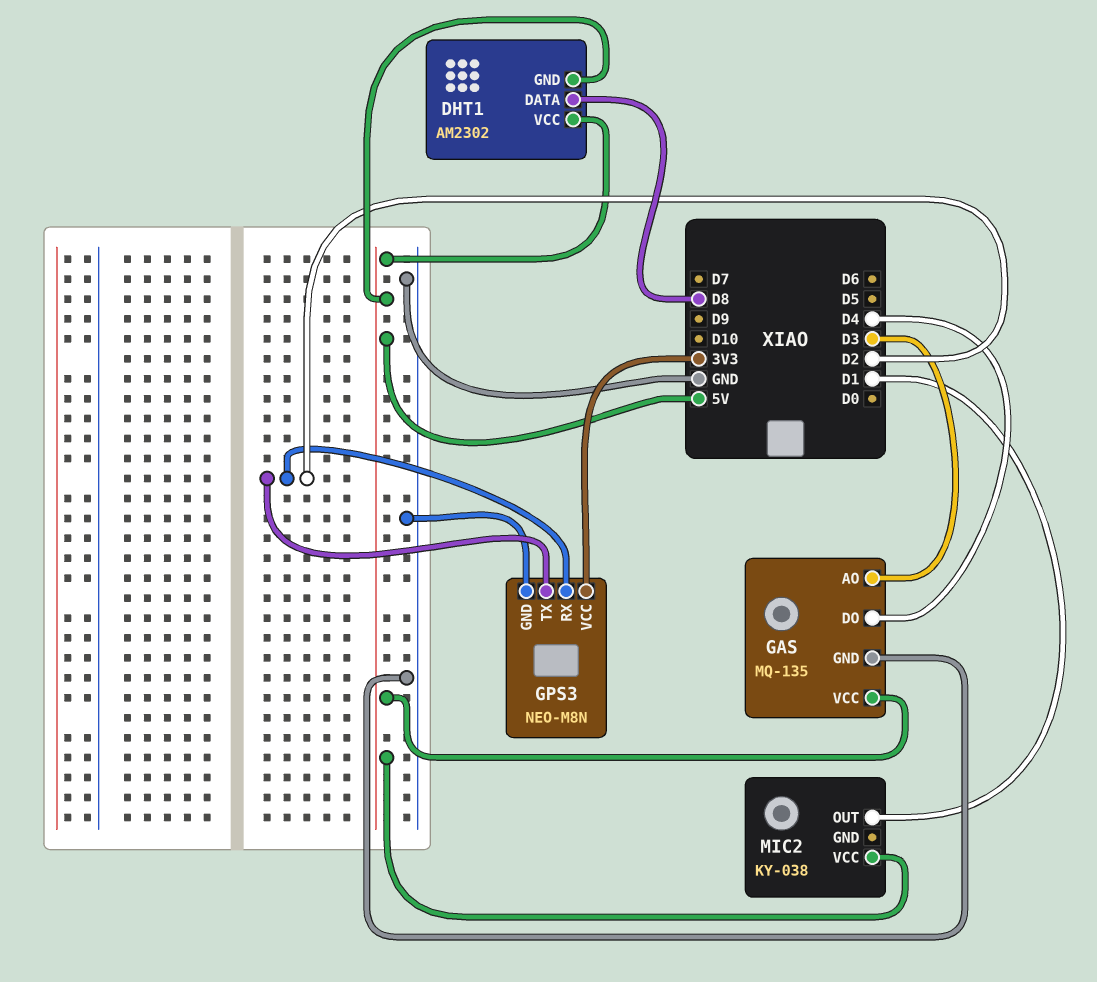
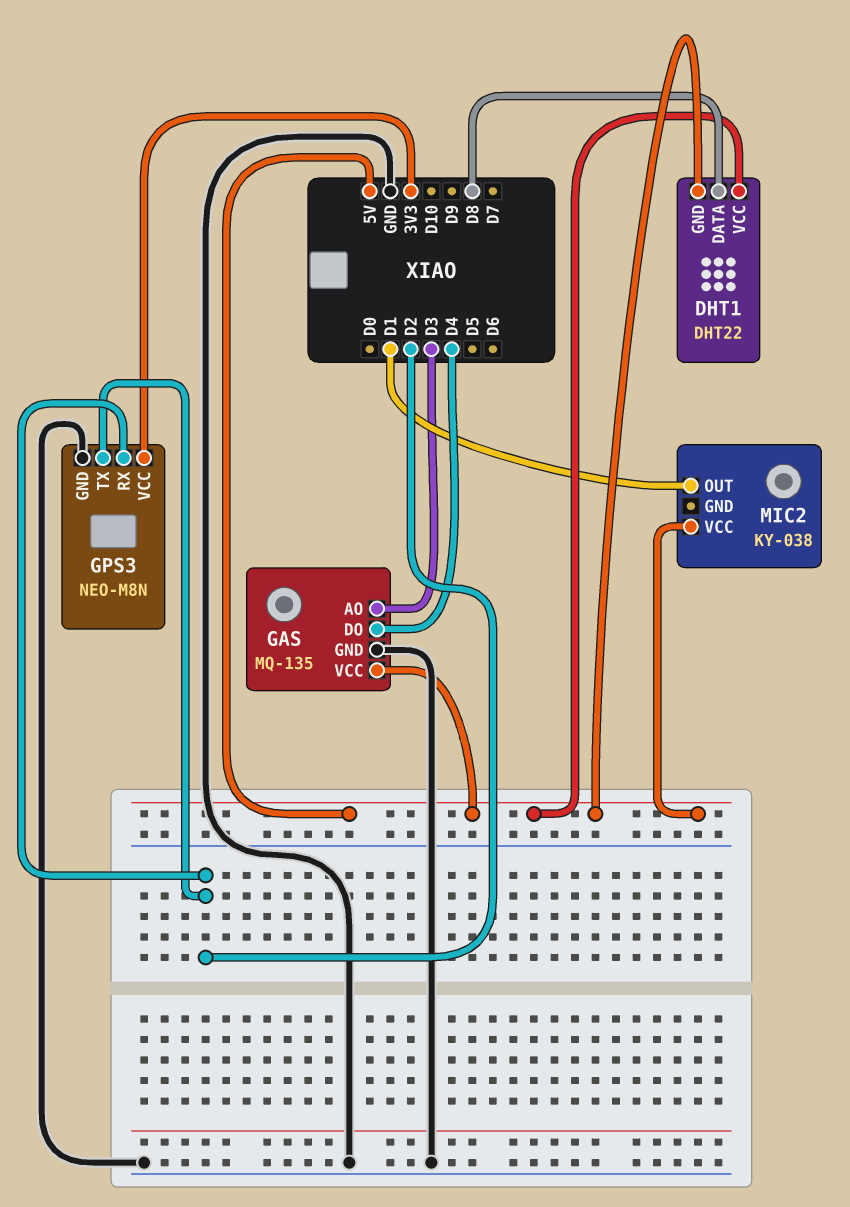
DHT1: AM2302 -> DHT22

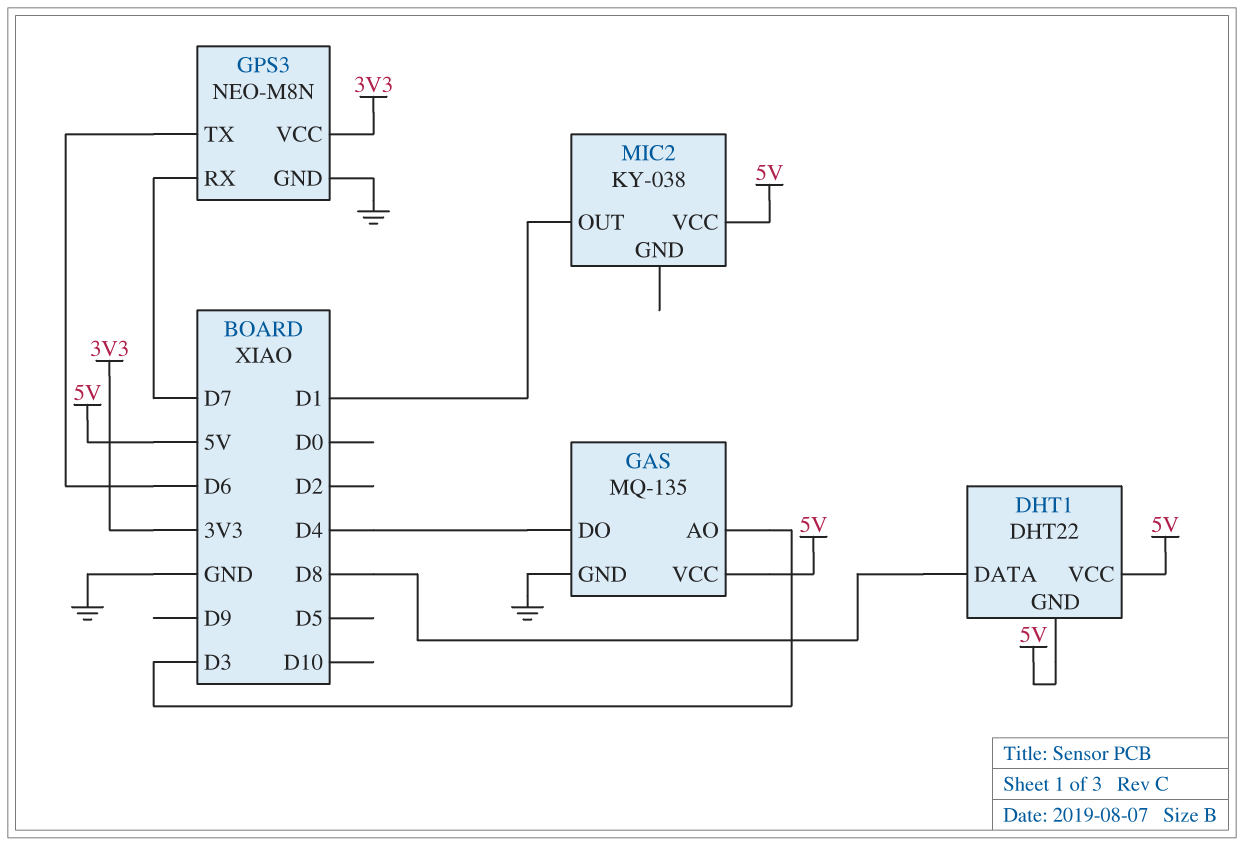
GPS3 pin RX: D2 -> D7
GPS3 pin TX: D2 -> D6

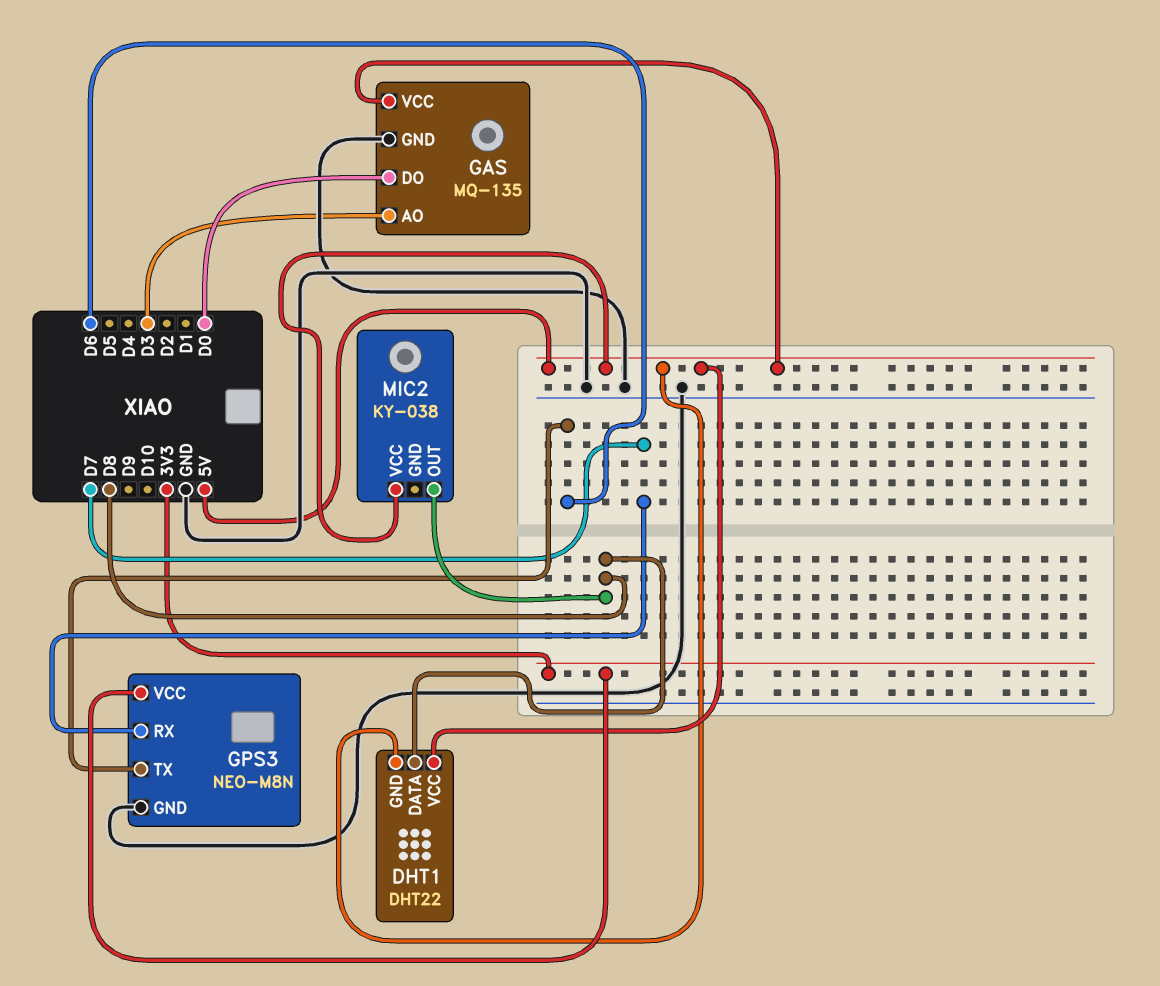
GAS pin DO: D4 -> D0
MIC2 pin OUT: D1 -> D8

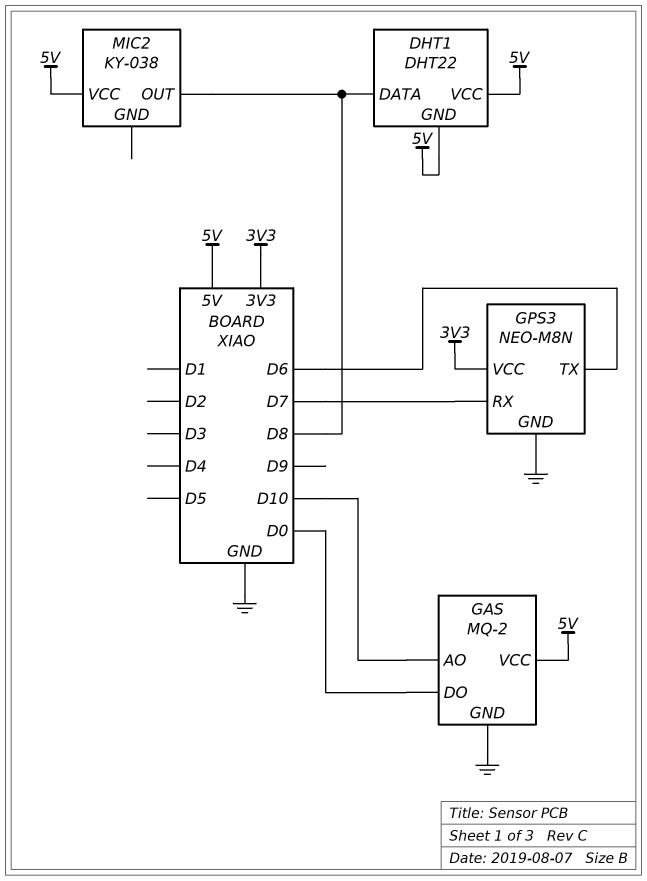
GAS: MQ-135 -> MQ-2
GAS pin AO: D3 -> D10

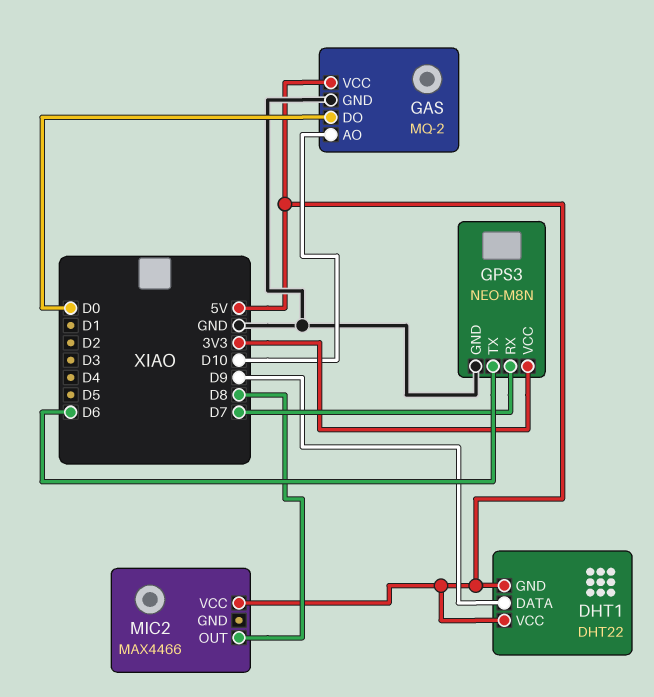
DHT1 pin DATA: D8 -> D9
MIC2: KY-038 -> MAX4466

